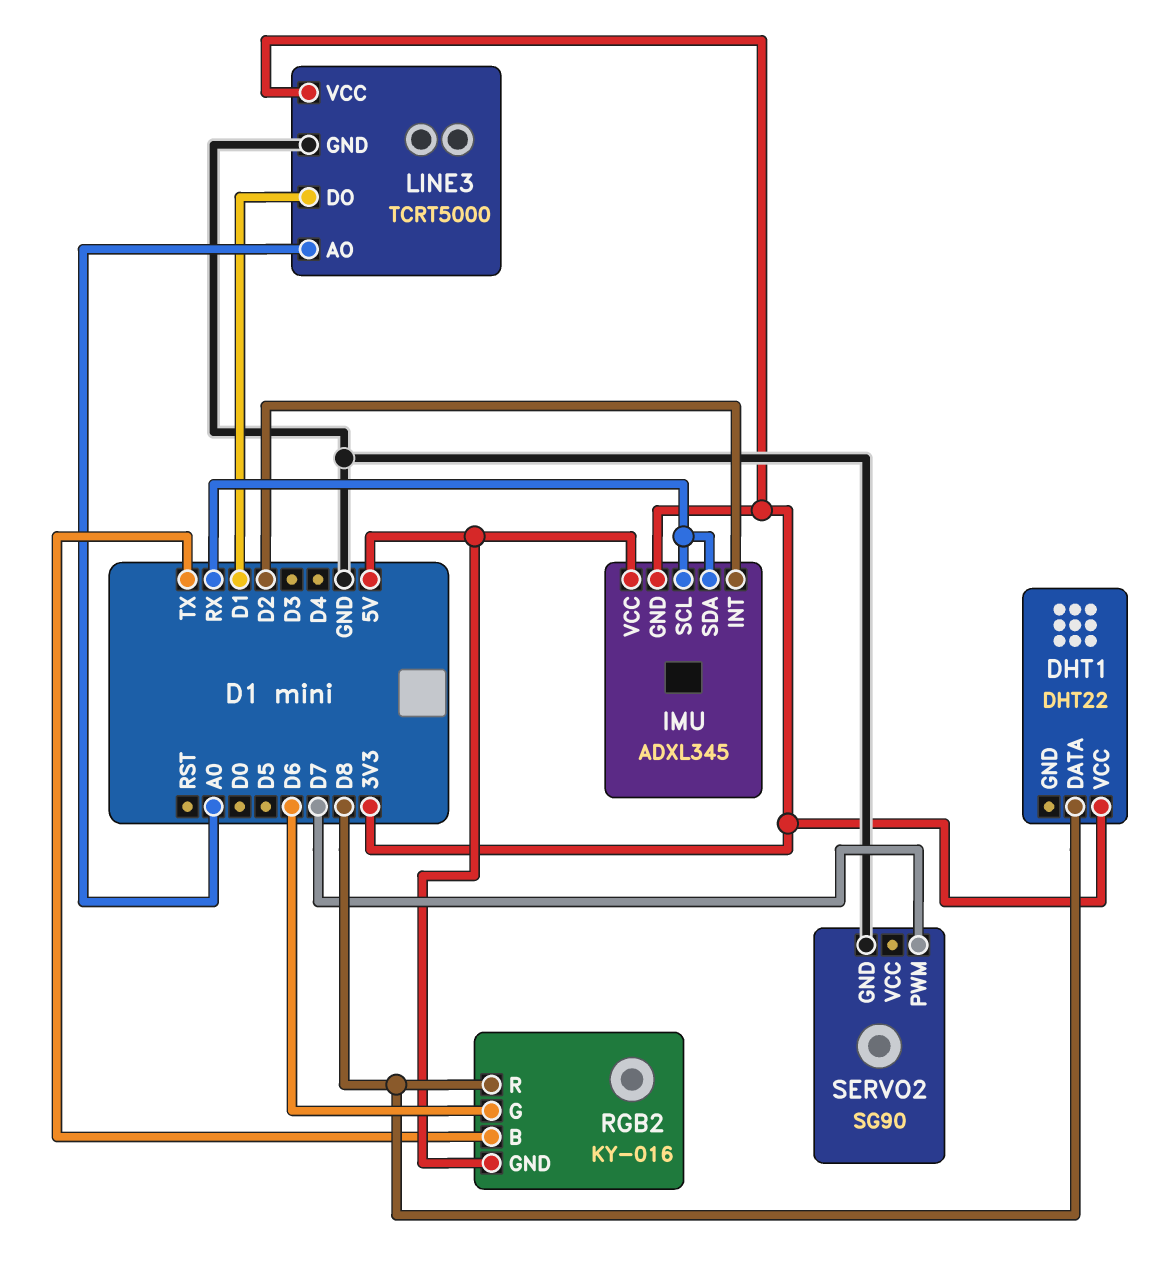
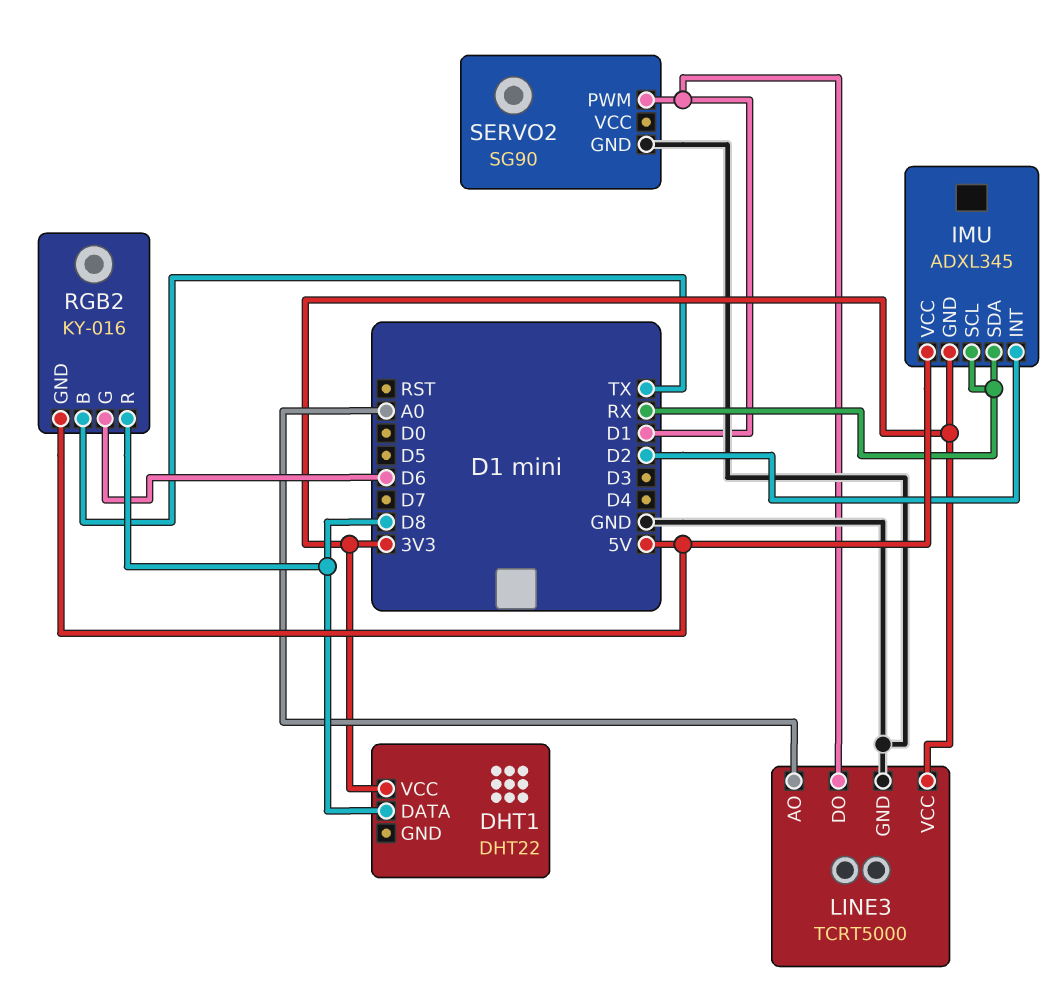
SERVO2 pin PWM: D7 -> D1

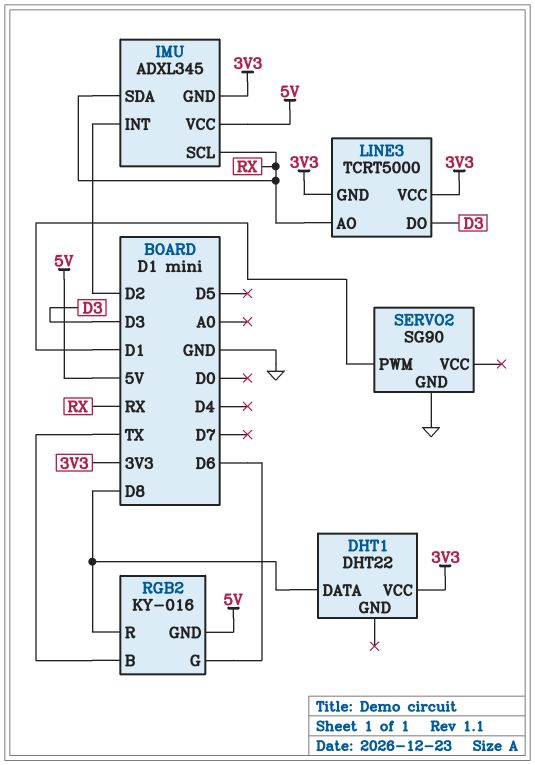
LINE3 pin AO: A0 -> RX
LINE3 pin DO: D1 -> D3
LINE3 pin GND: GND -> 3V3

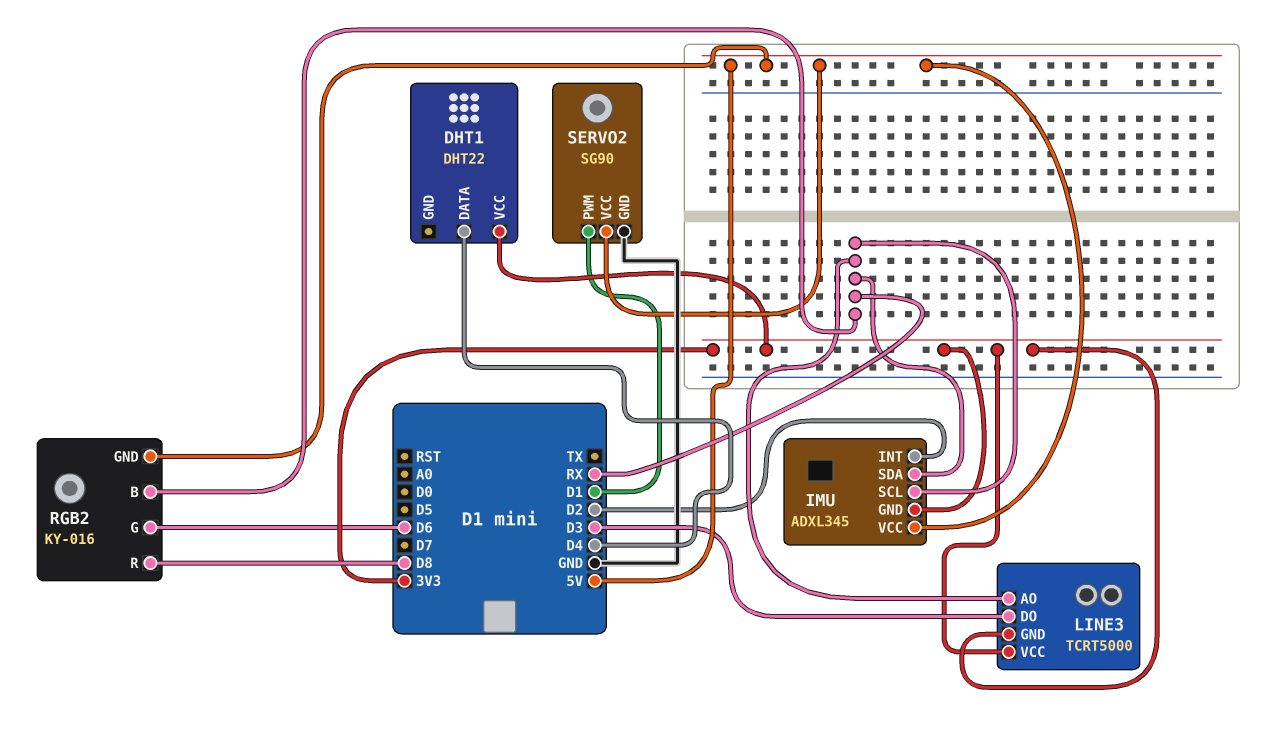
DHT1 pin DATA: D8 -> D4
RGB2 pin B: TX -> RX
SERVO2 pin VCC: none -> 5V

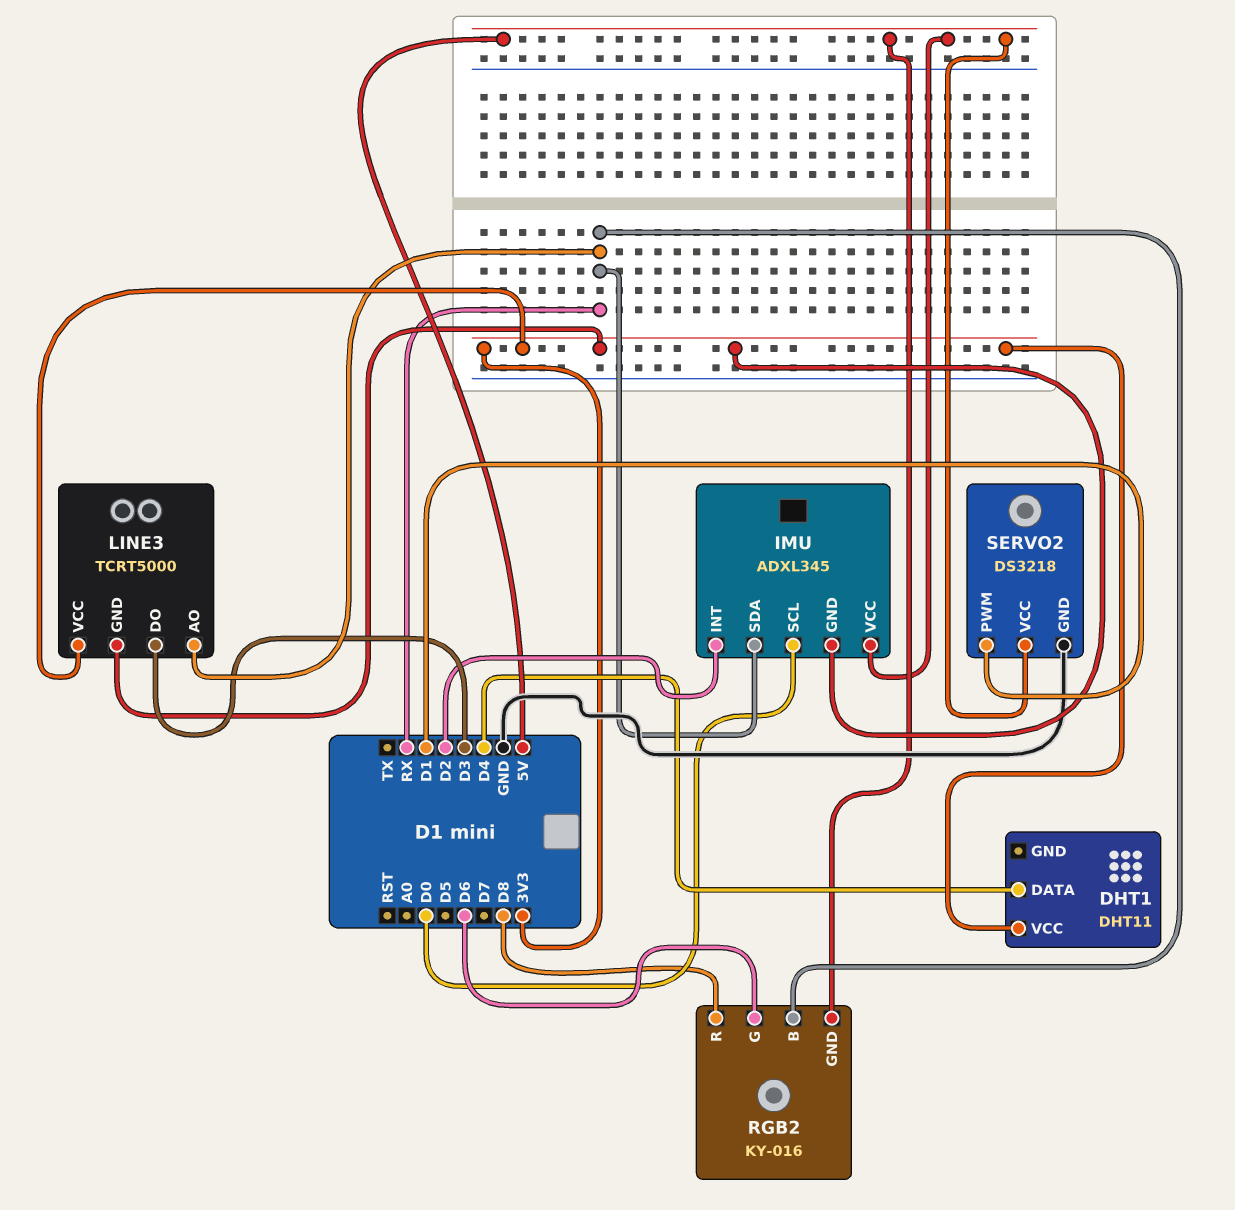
DHT1: DHT22 -> DHT11
IMU pin SCL: RX -> D0
SERVO2: SG90 -> DS3218

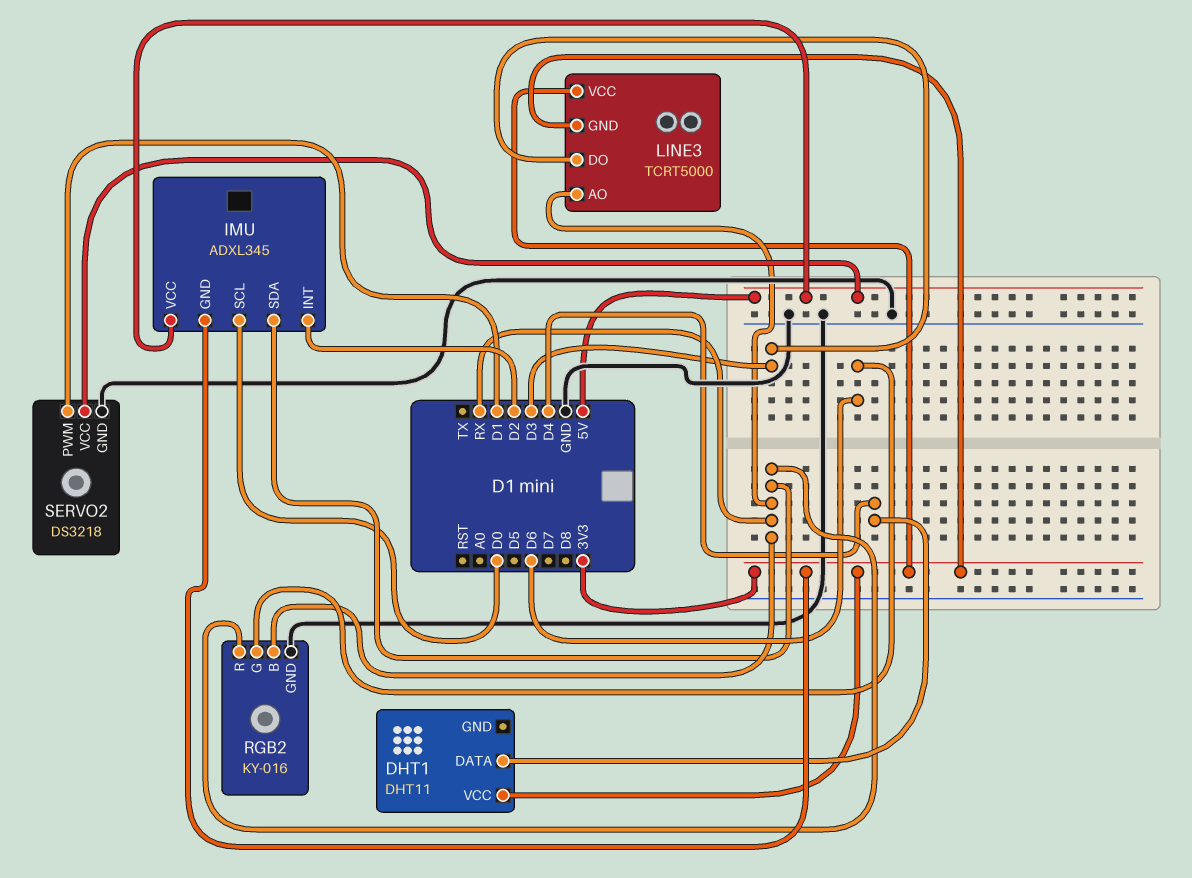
RGB2 pin GND: 5V -> GND
RGB2 pin R: D8 -> RX

